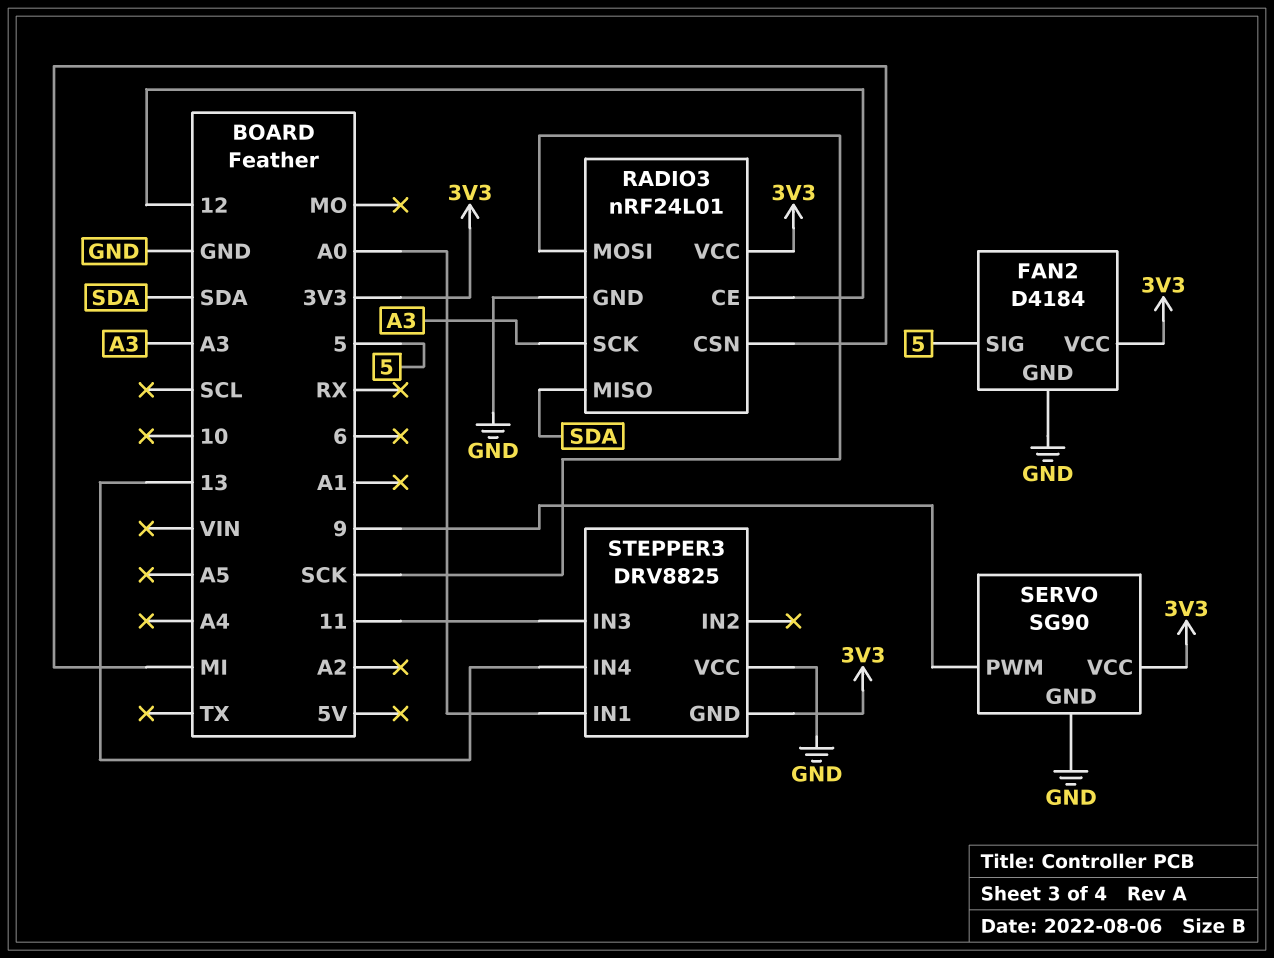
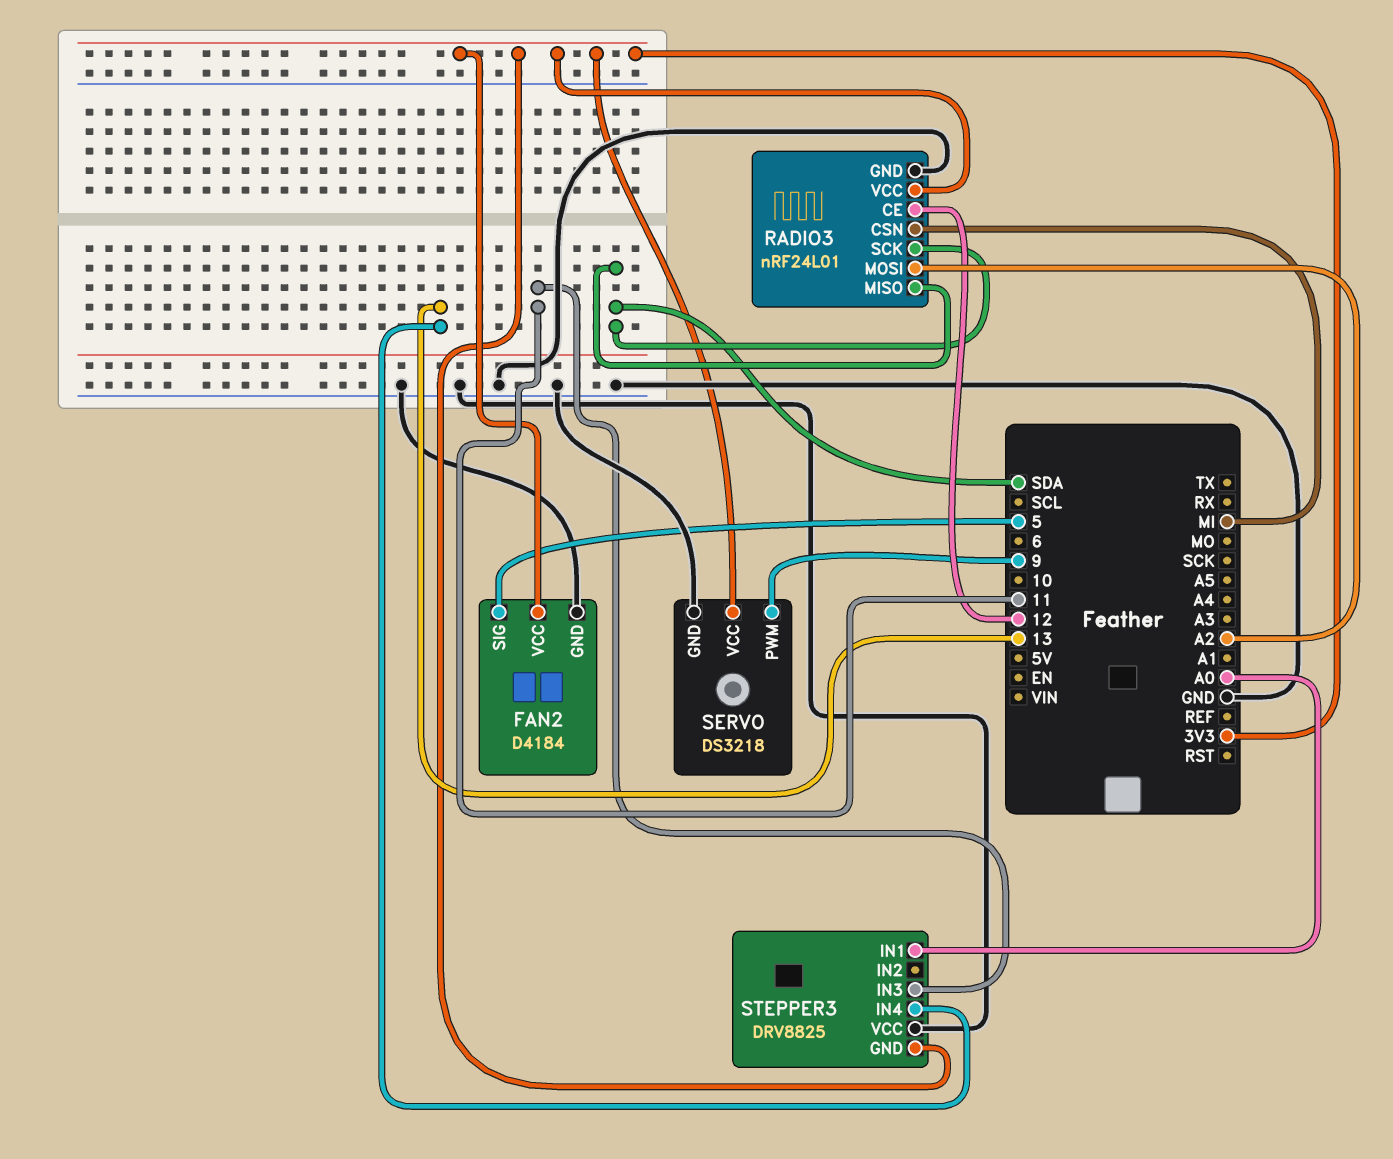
RADIO3 pin MOSI: SCK -> A2
RADIO3 pin SCK: A3 -> SDA
SERVO: SG90 -> DS3218

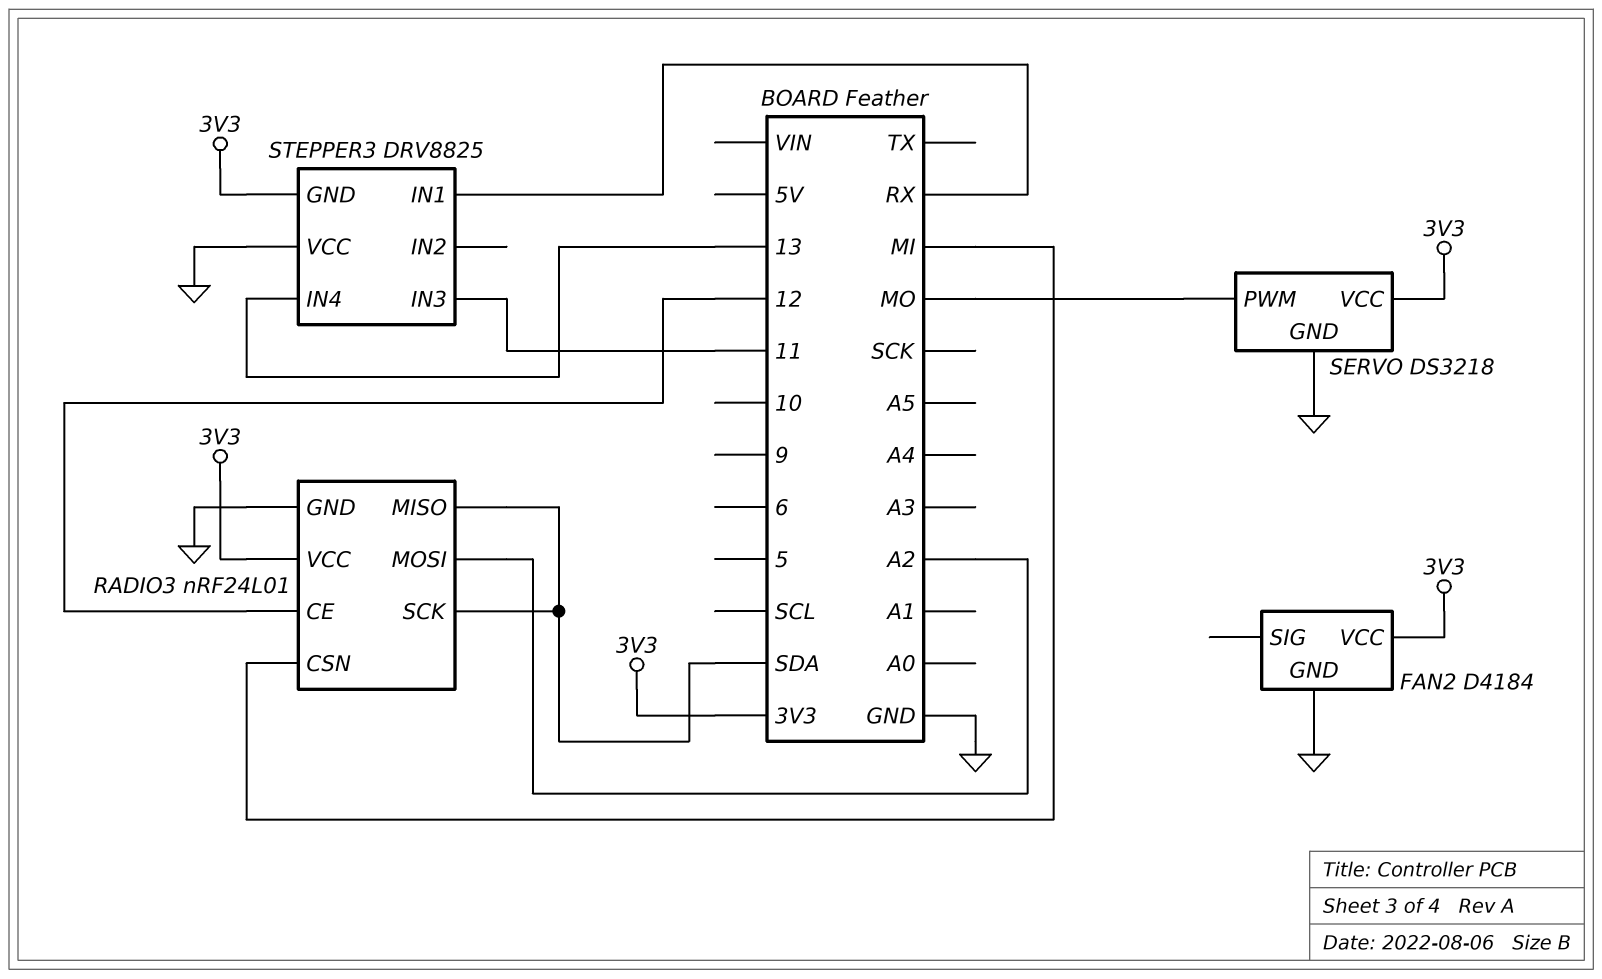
FAN2 pin SIG: 5 -> none
SERVO pin PWM: 9 -> MO
STEPPER3 pin IN1: A0 -> RX

